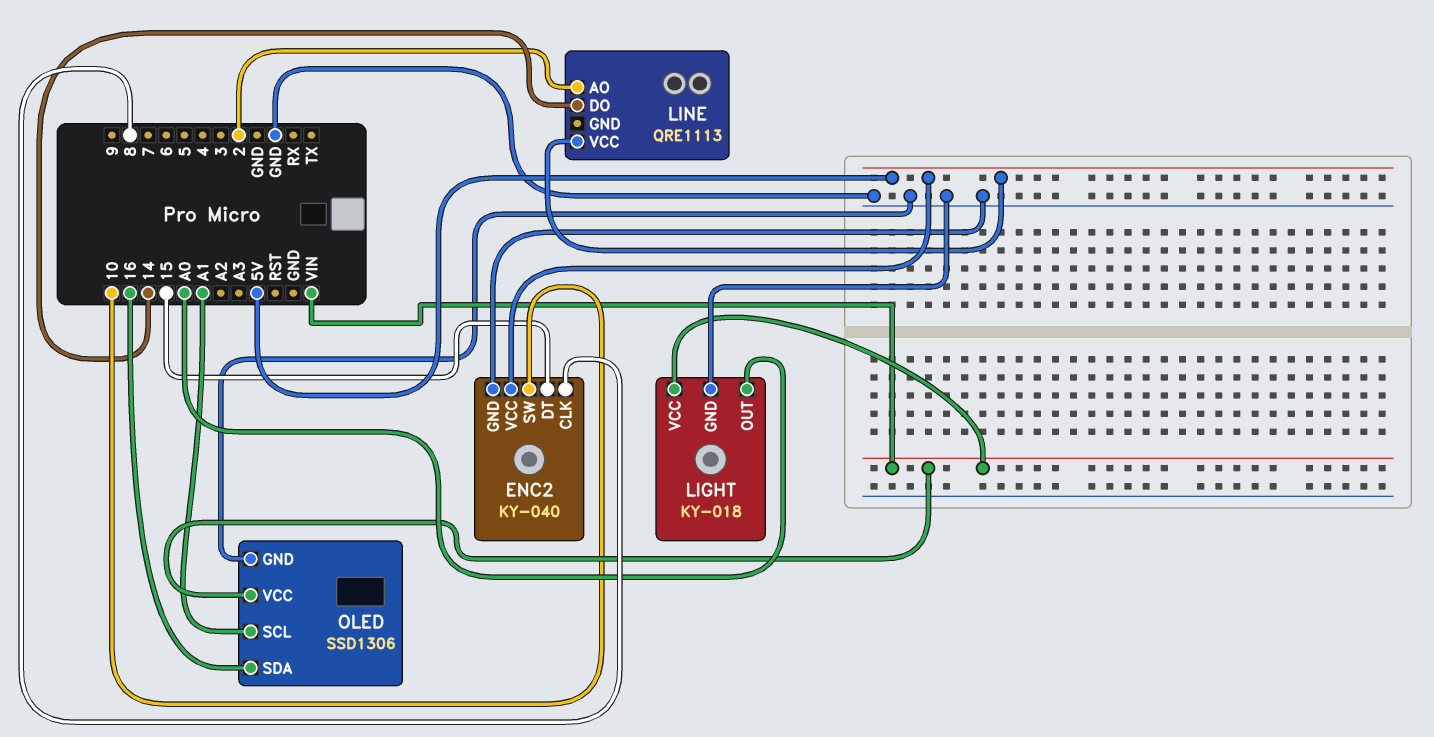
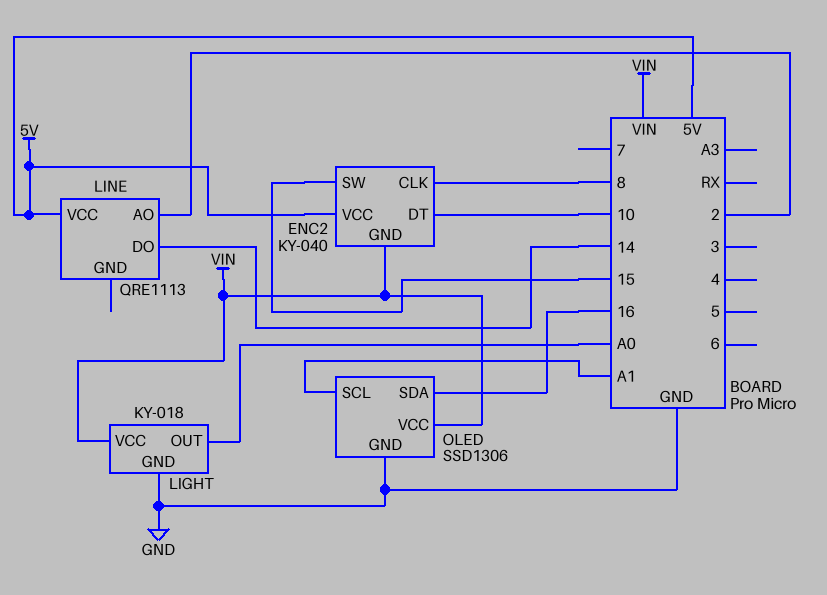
ENC2 pin DT: 15 -> 10
ENC2 pin GND: GND -> VIN
ENC2 pin SW: 10 -> 15

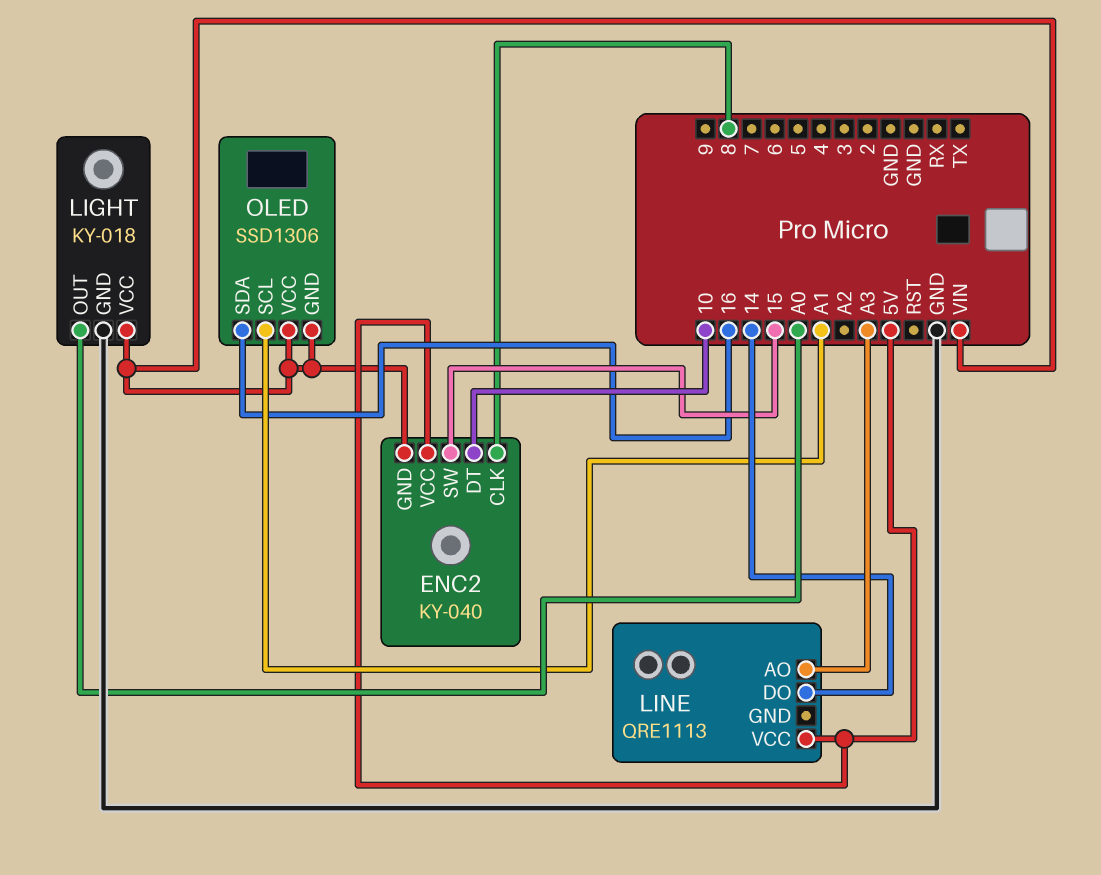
LINE pin AO: 2 -> A3
OLED pin GND: GND -> VIN

